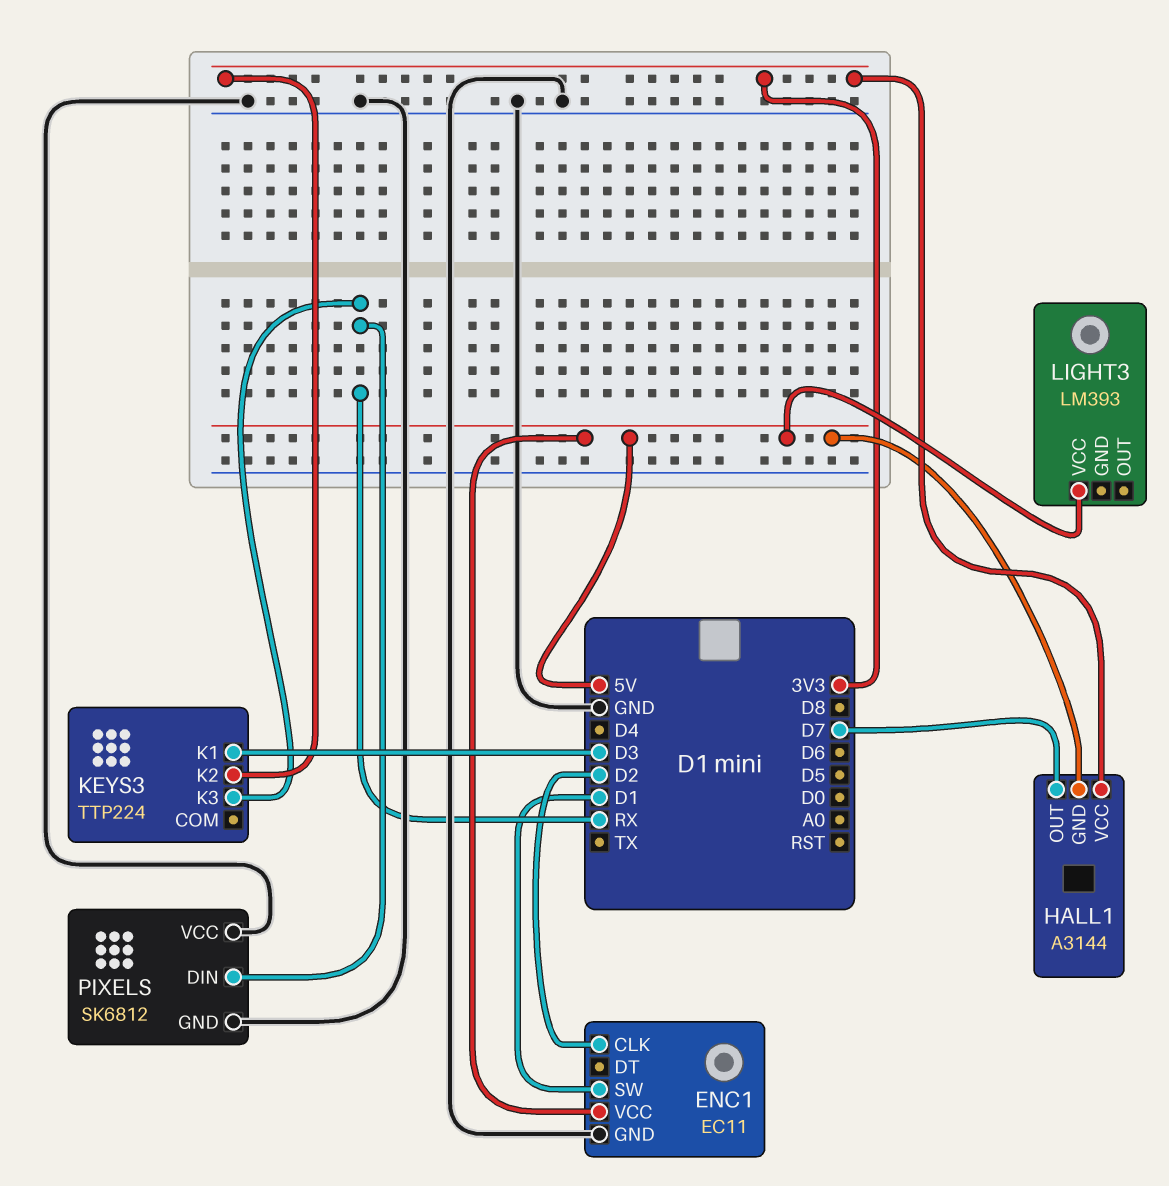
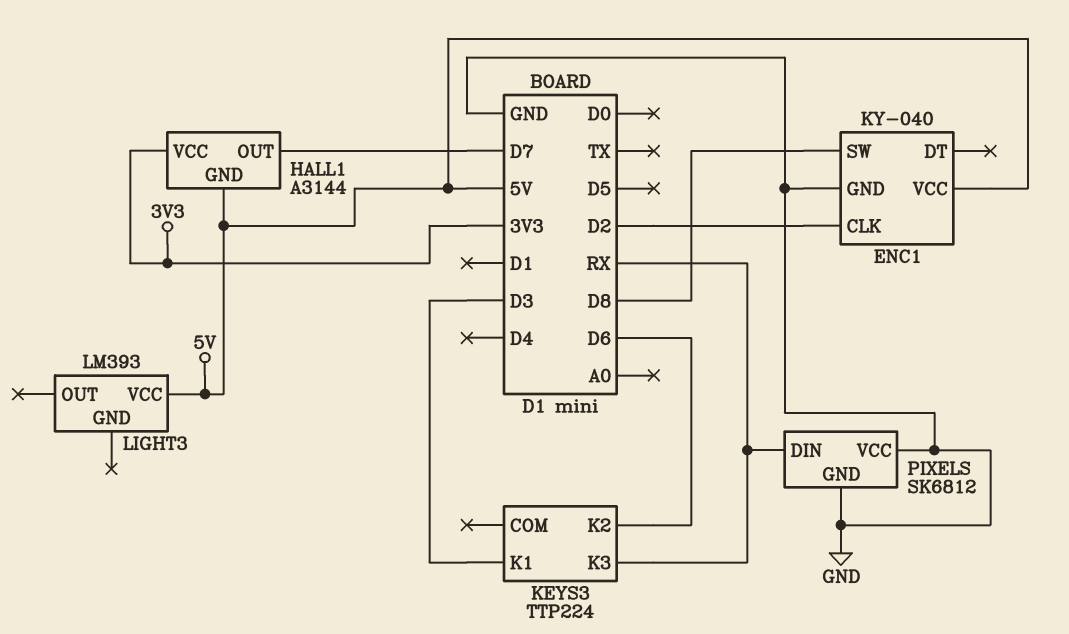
ENC1: EC11 -> KY-040
ENC1 pin SW: D1 -> D8
KEYS3 pin K2: 3V3 -> D6

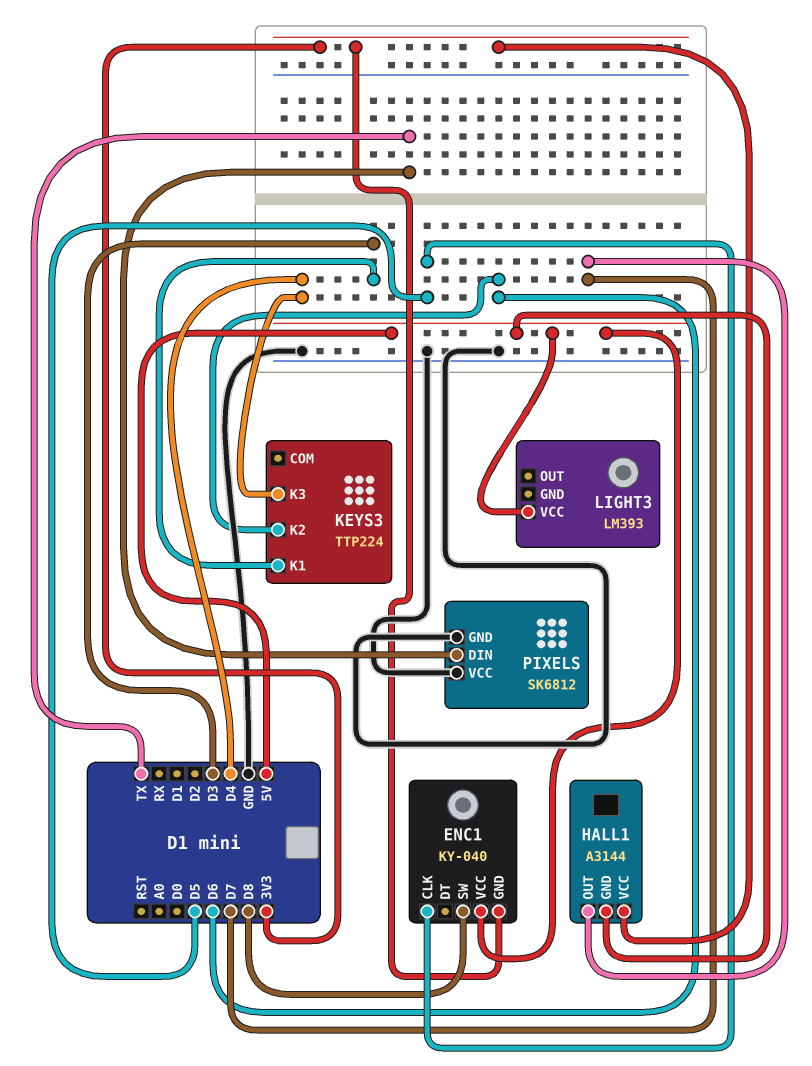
ENC1 pin CLK: D2 -> D5
ENC1 pin GND: GND -> 3V3
KEYS3 pin K3: RX -> D4
PIXELS pin DIN: RX -> TX

